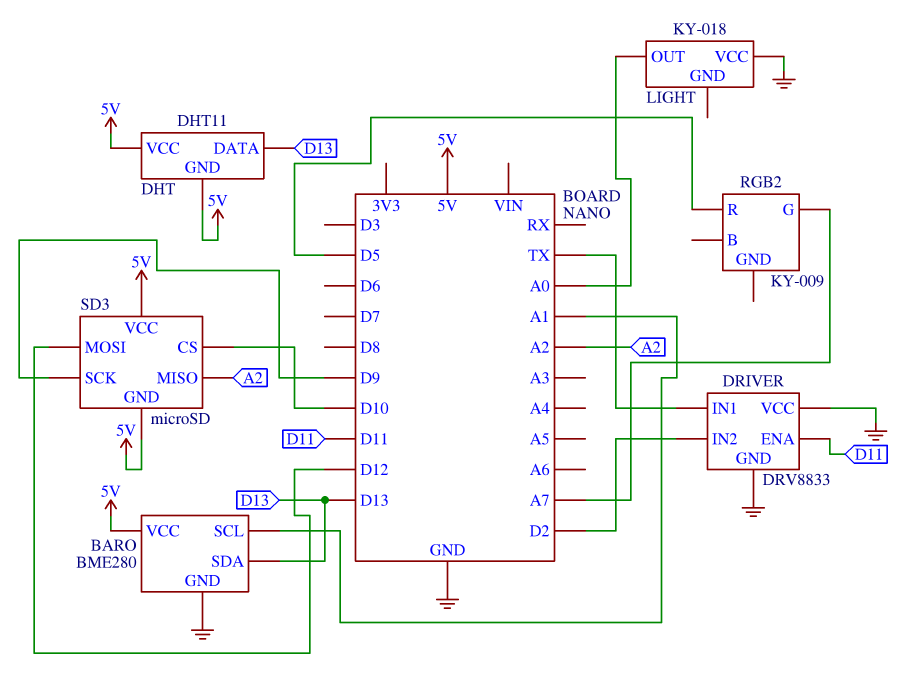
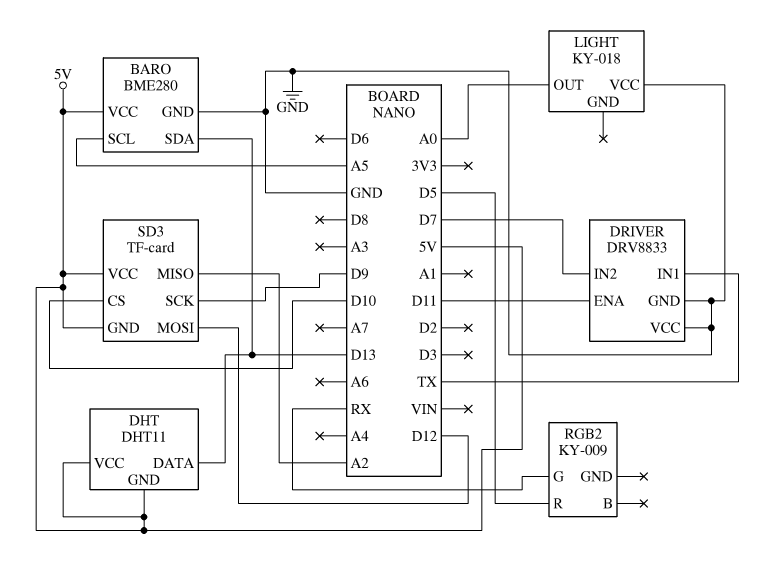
BARO pin SCL: A1 -> A5
DRIVER pin IN2: D2 -> D7
RGB2 pin G: A7 -> RX
SD3: microSD -> TF-card

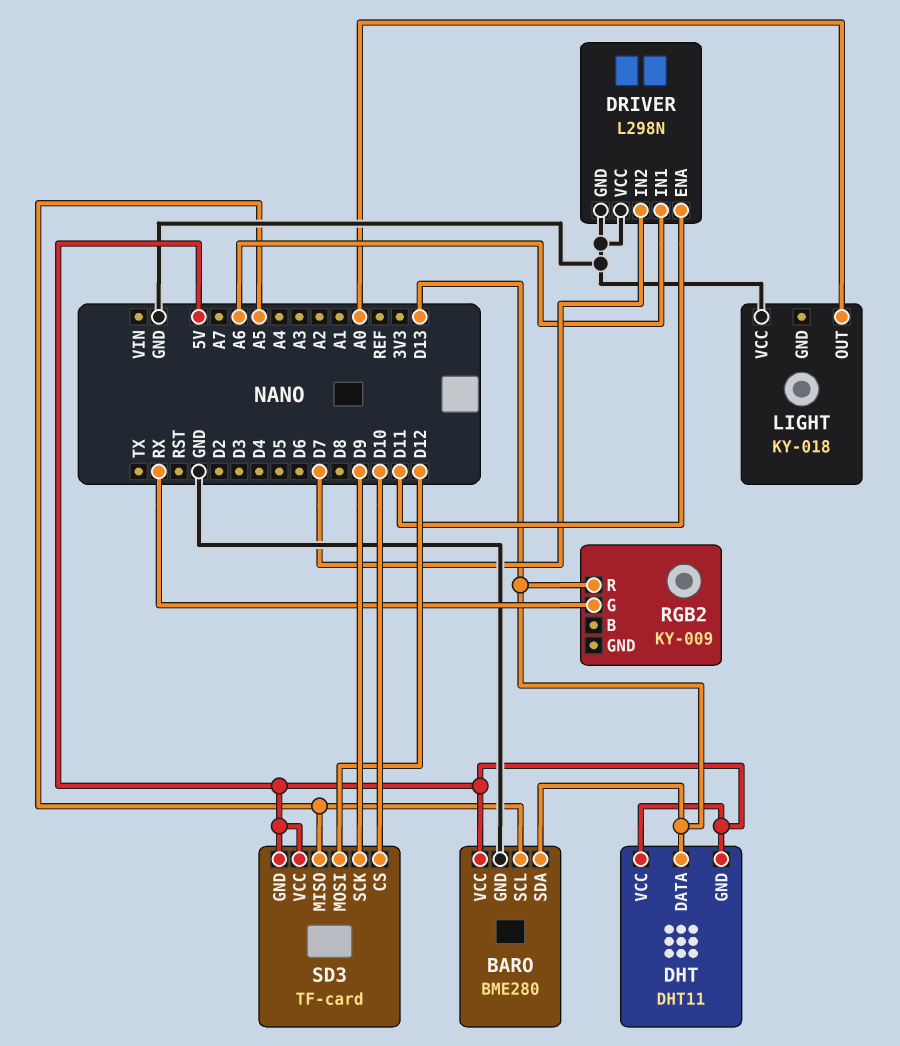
DRIVER: DRV8833 -> L298N
DRIVER pin IN1: TX -> A6
RGB2 pin R: D5 -> D13
SD3 pin MISO: A2 -> A5

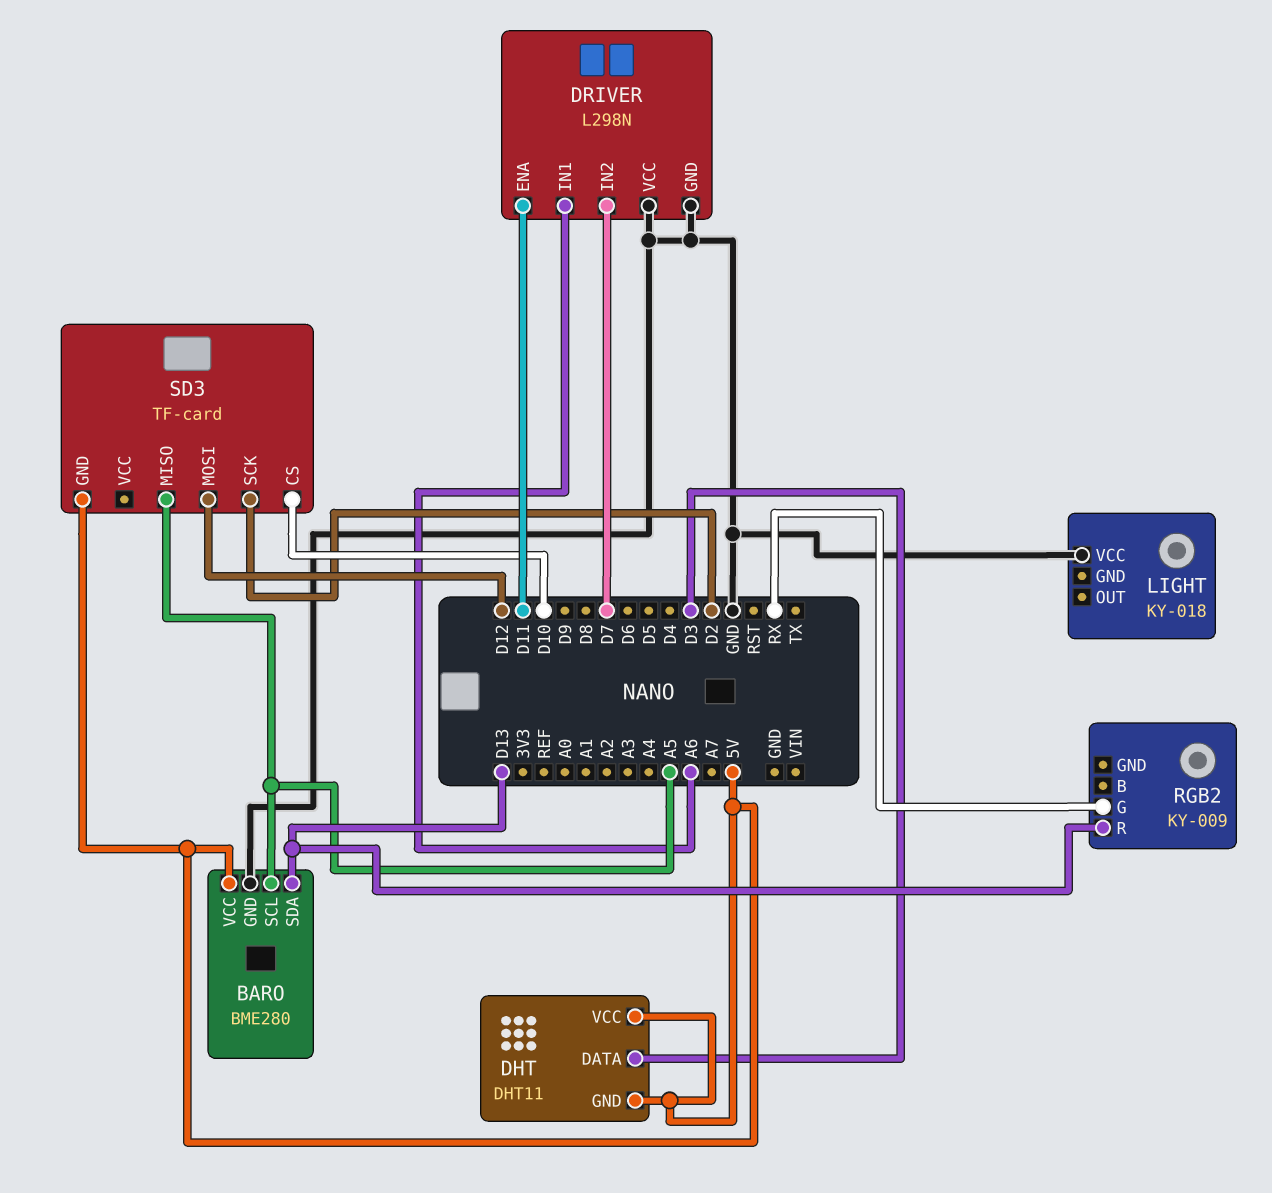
DHT pin DATA: D13 -> D3
LIGHT pin OUT: A0 -> none
SD3 pin SCK: D9 -> D2
SD3 pin VCC: 5V -> none

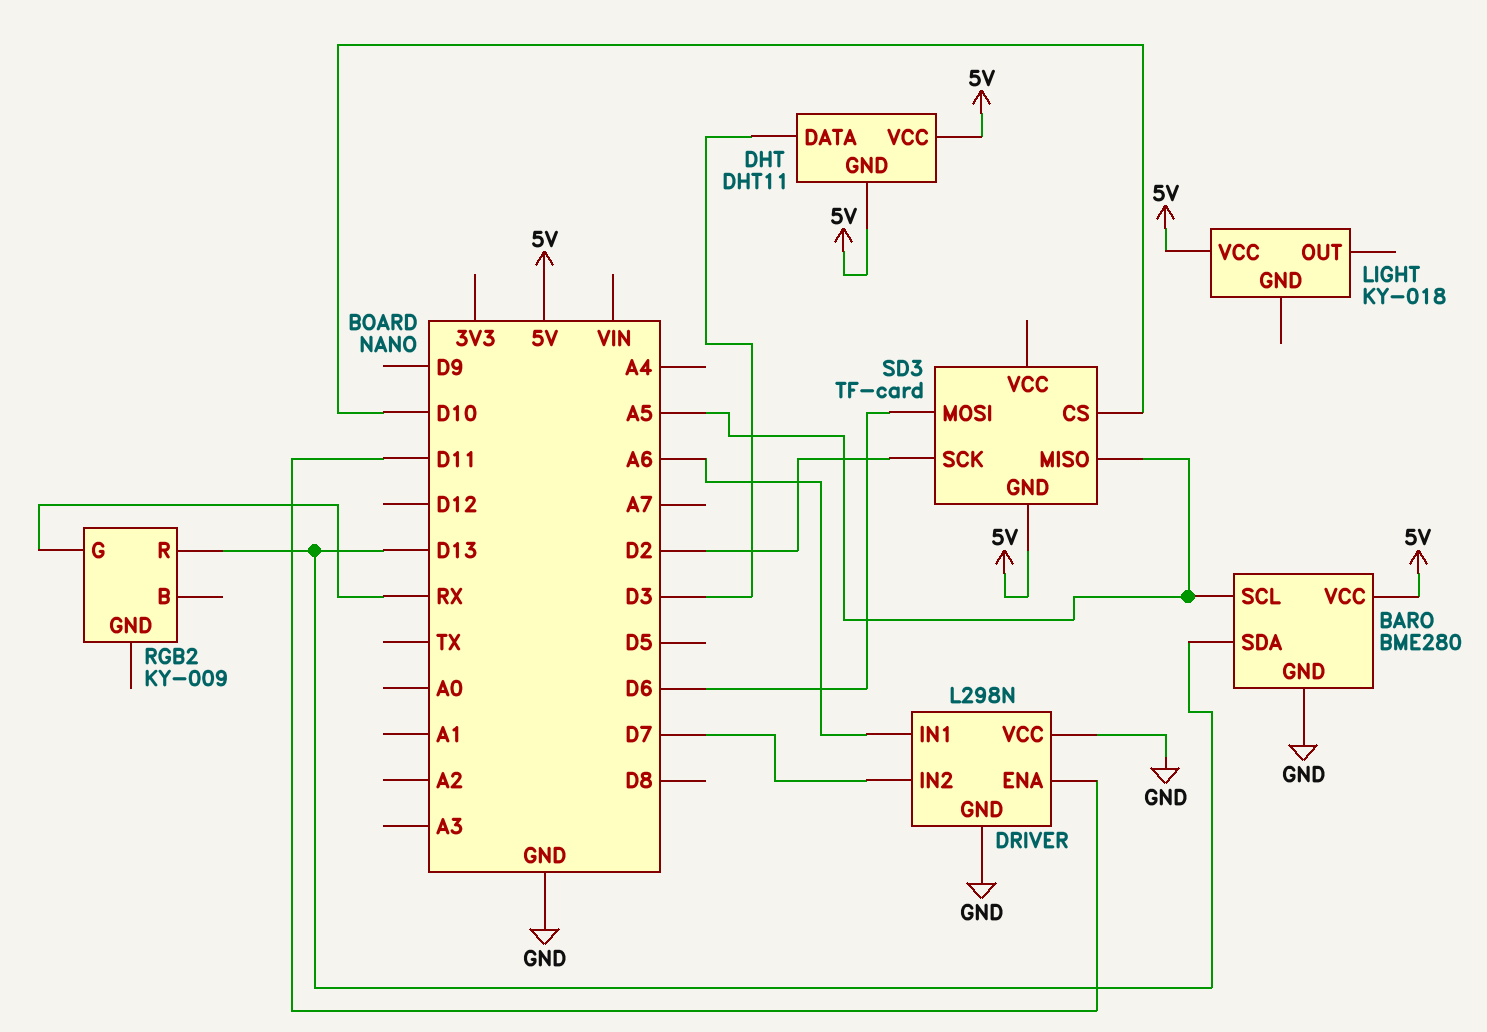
LIGHT pin VCC: GND -> 5V
SD3 pin MOSI: D12 -> D6

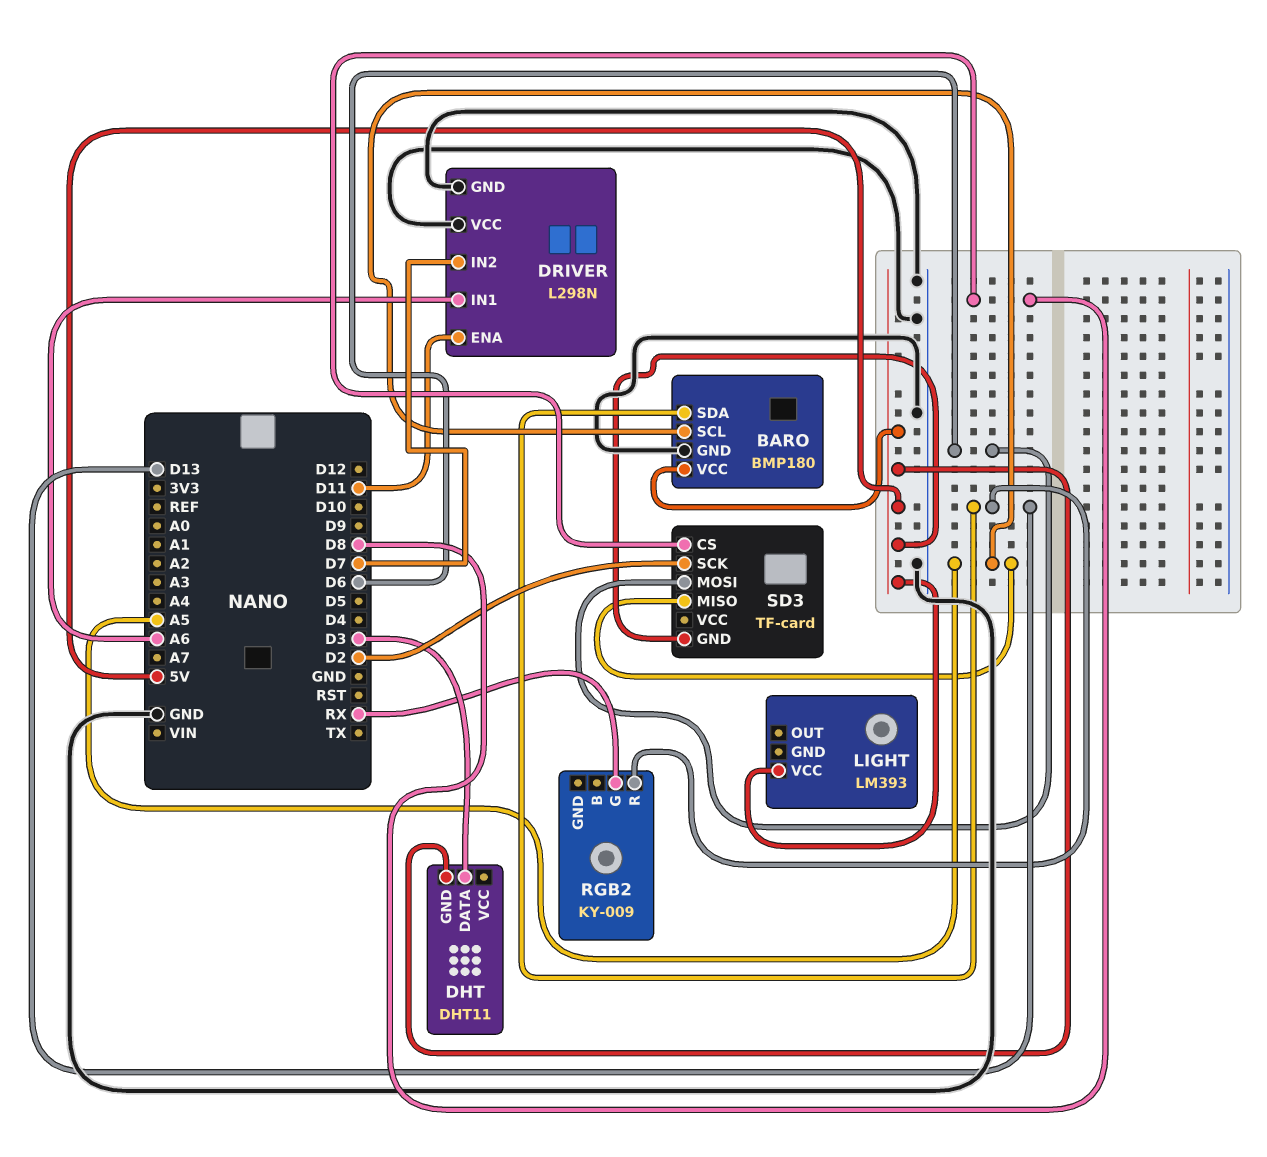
BARO: BME280 -> BMP180
DHT pin VCC: 5V -> none
LIGHT: KY-018 -> LM393
SD3 pin CS: D10 -> D8

